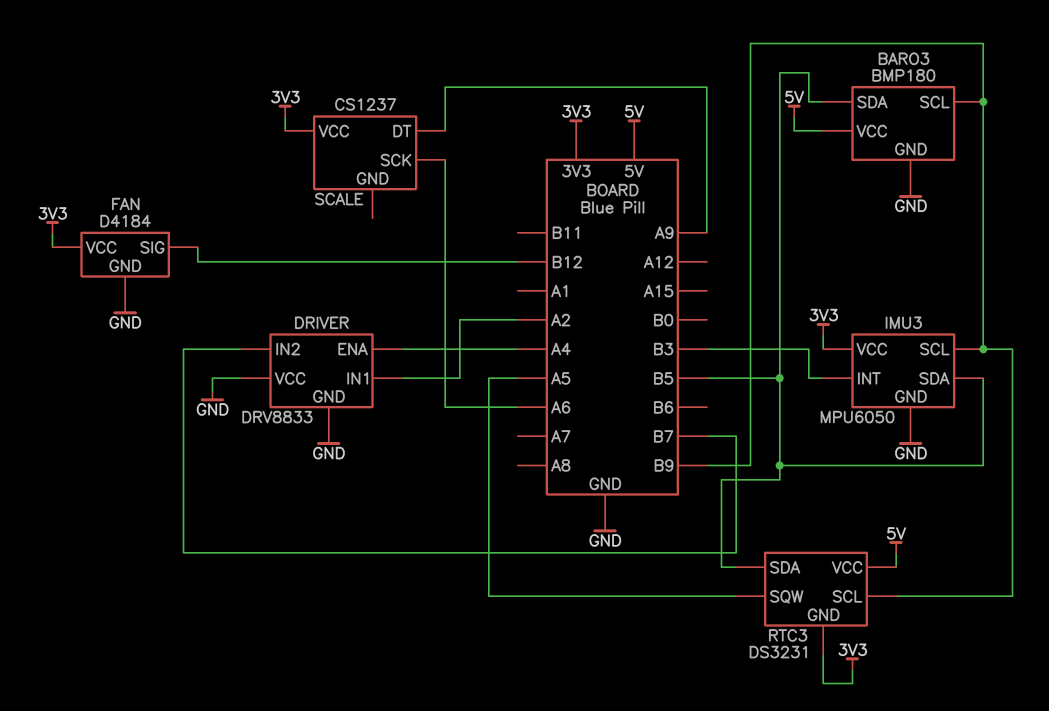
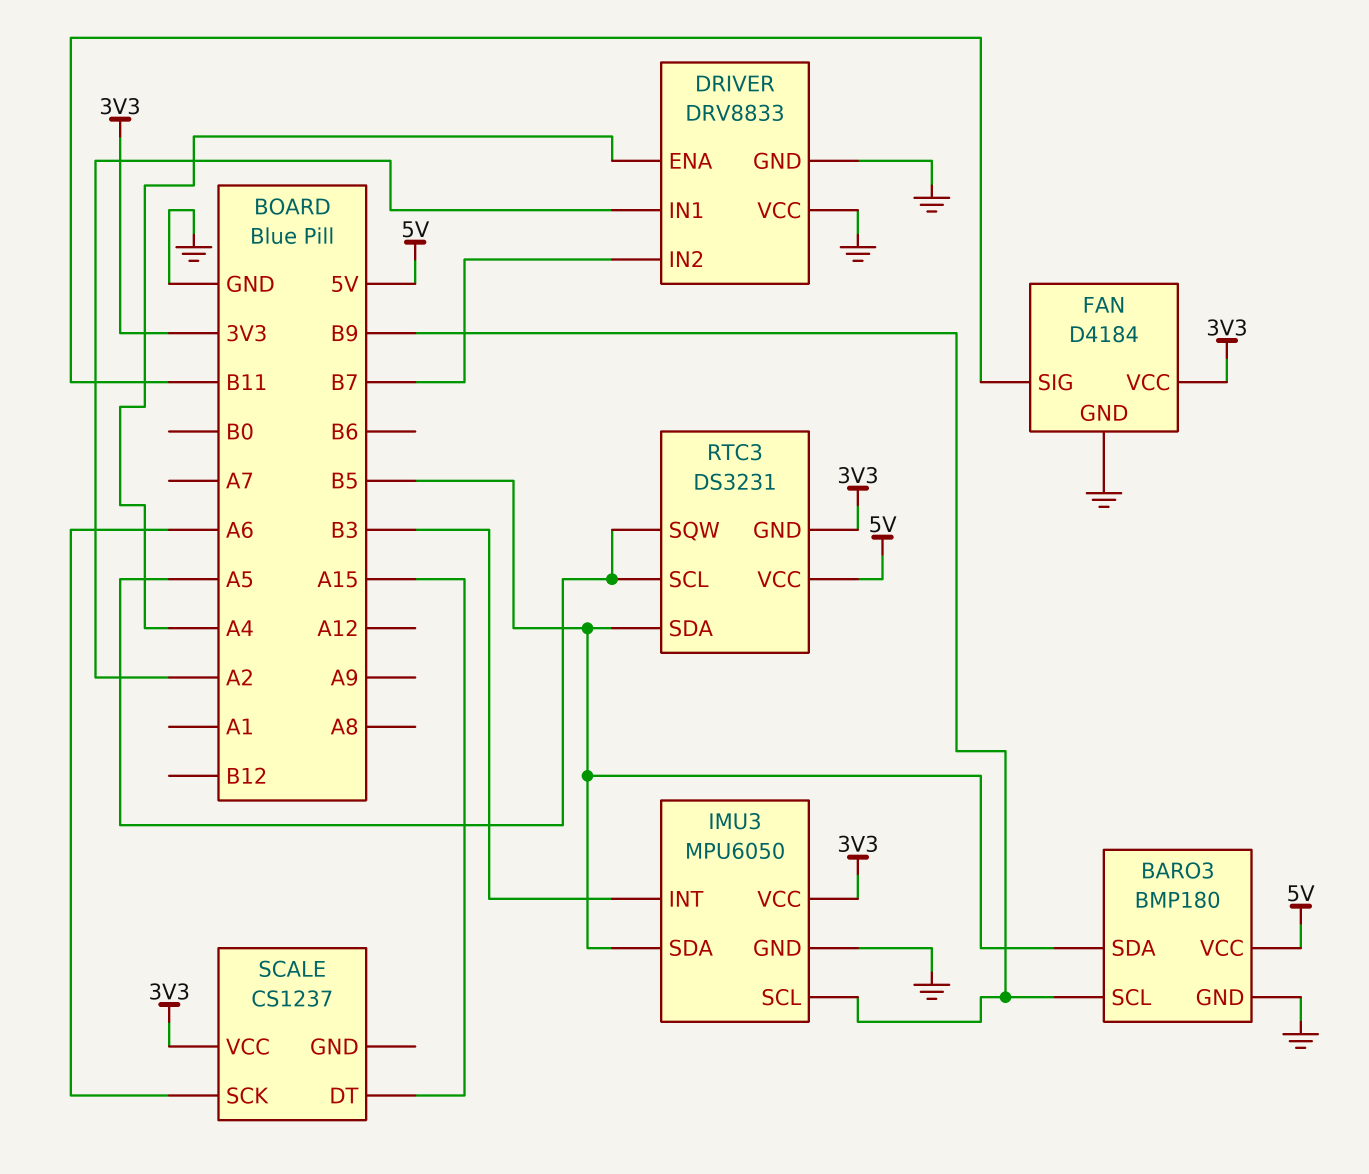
FAN pin SIG: B12 -> B11
RTC3 pin SCL: B9 -> A5
SCALE pin DT: A9 -> A15

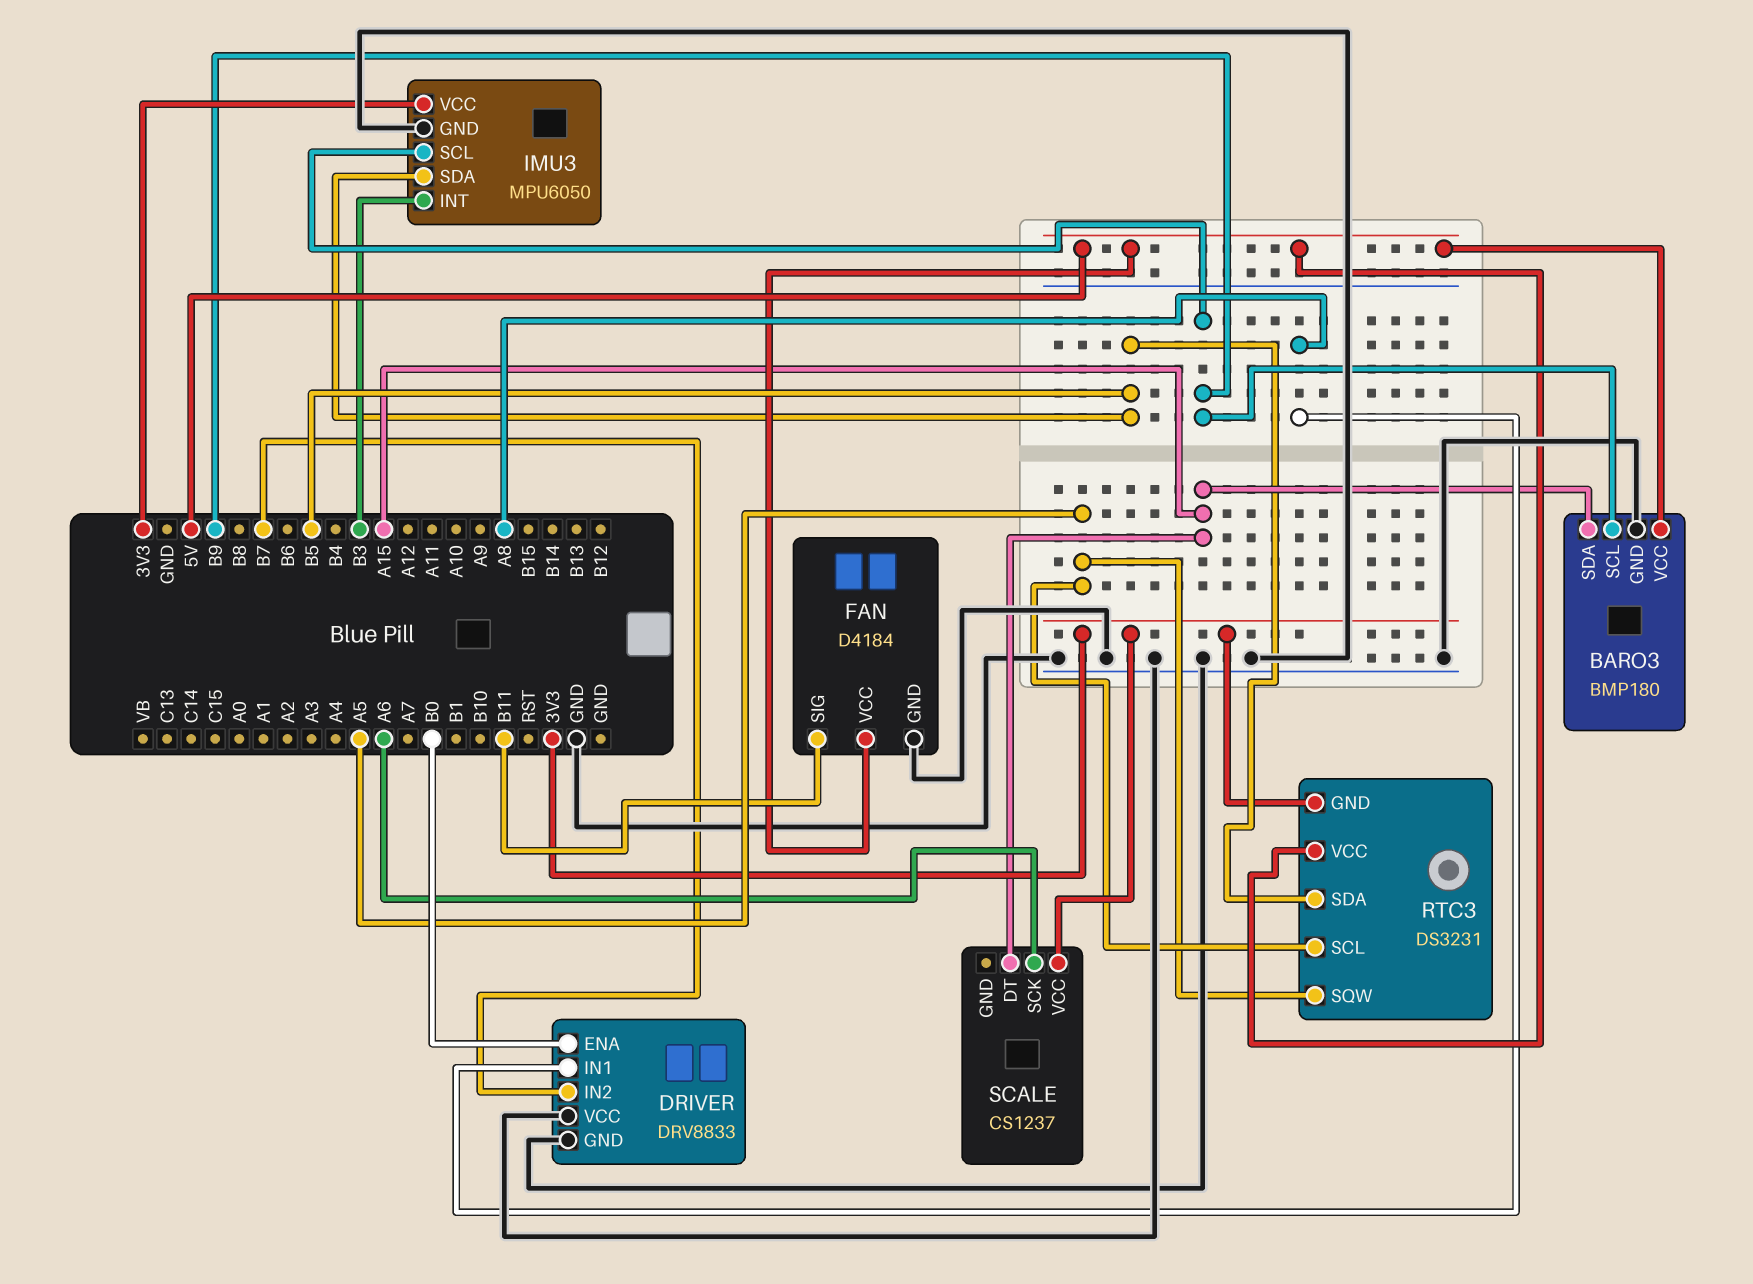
BARO3 pin SDA: B5 -> A15
DRIVER pin ENA: A4 -> B0
DRIVER pin IN1: A2 -> A8
FAN pin VCC: 3V3 -> 5V

